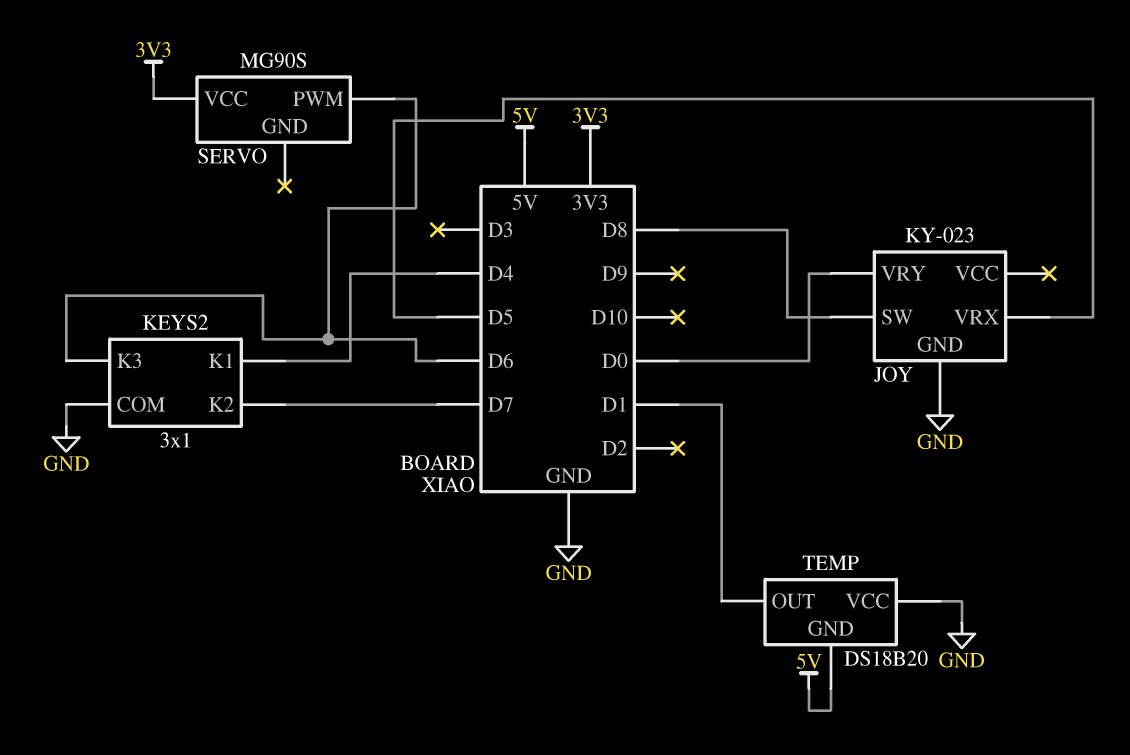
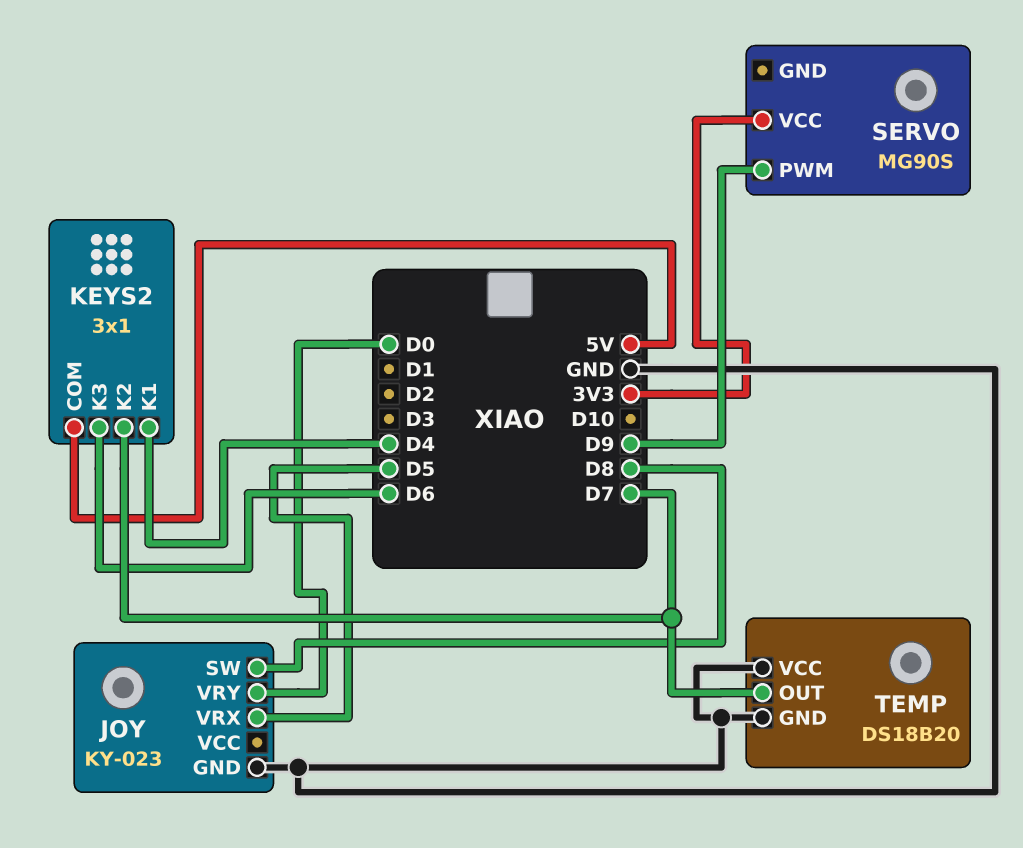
KEYS2 pin COM: GND -> 5V
SERVO pin PWM: D6 -> D9
TEMP pin GND: 5V -> GND
TEMP pin OUT: D1 -> D7

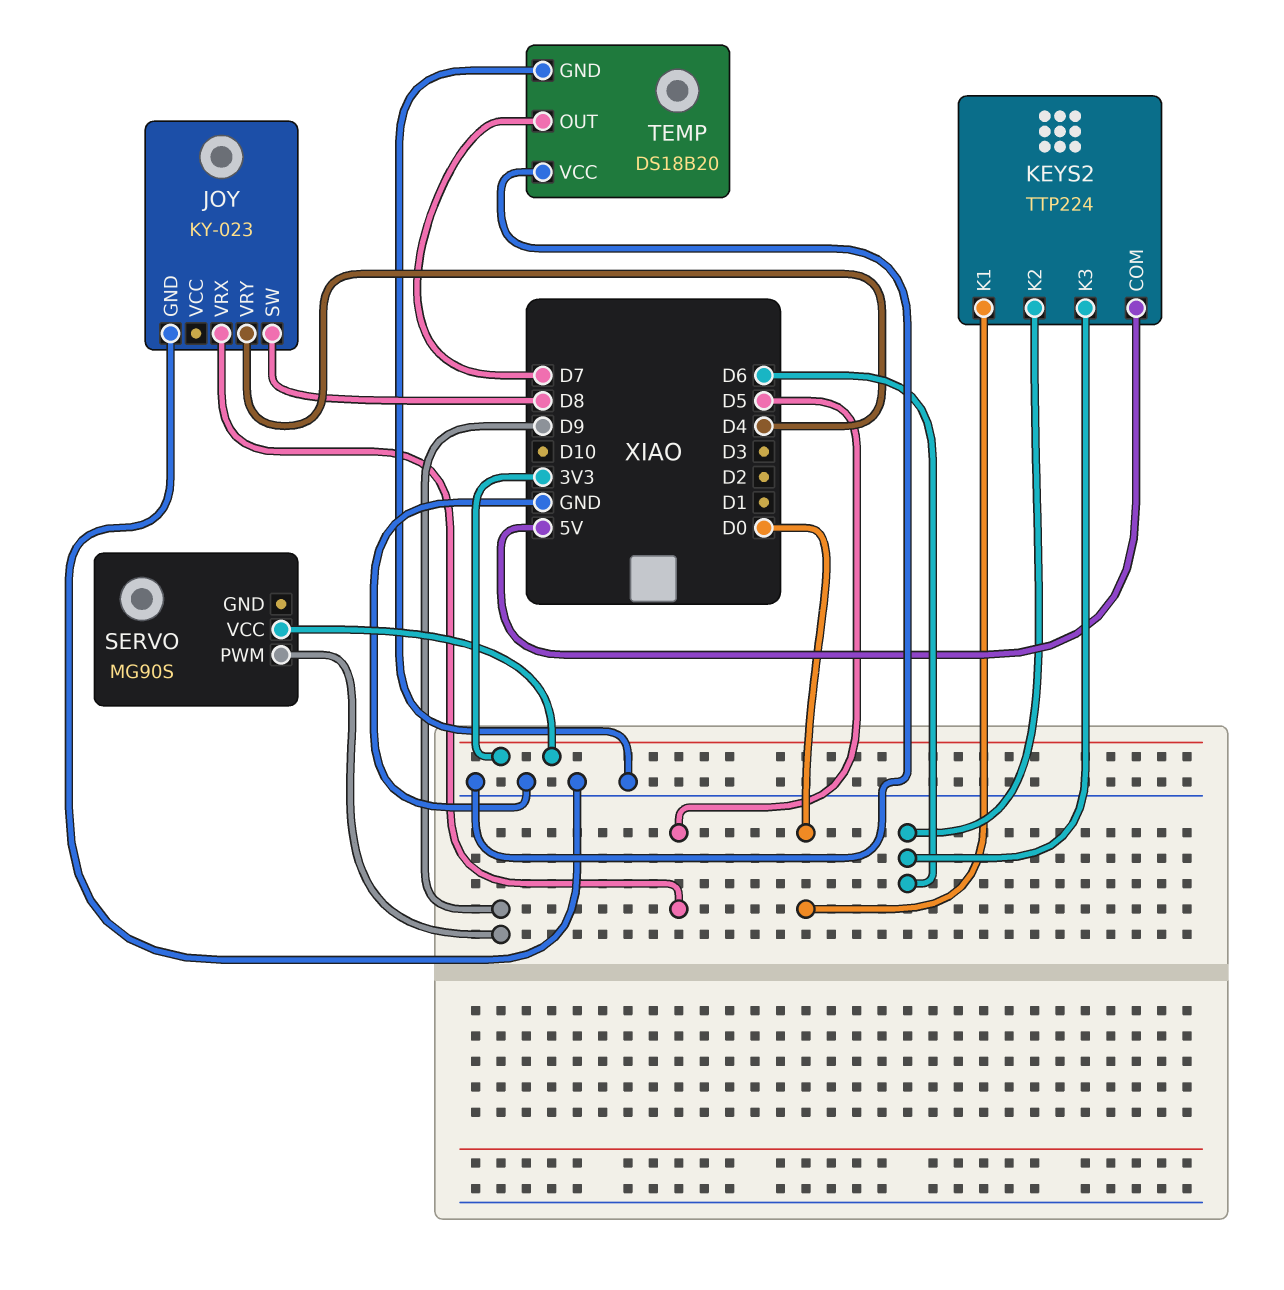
JOY pin VRY: D0 -> D4
KEYS2: 3x1 -> TTP224
KEYS2 pin K1: D4 -> D0
KEYS2 pin K2: D7 -> D6

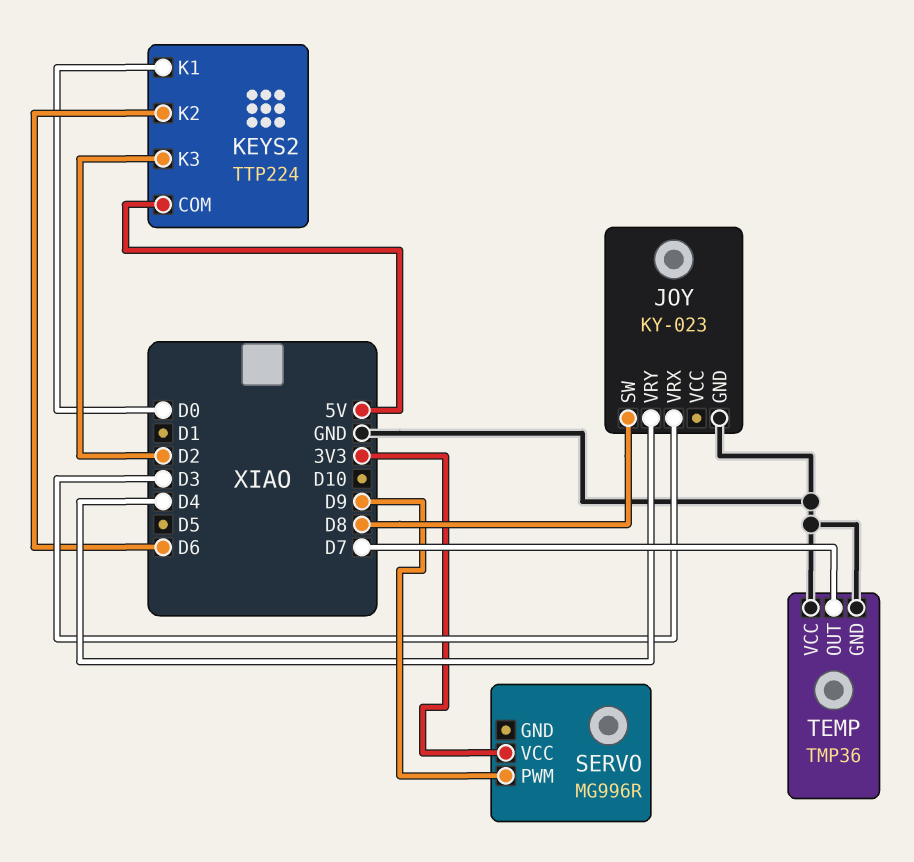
JOY pin VRX: D5 -> D3
KEYS2 pin K3: D6 -> D2
SERVO: MG90S -> MG996R
TEMP: DS18B20 -> TMP36

